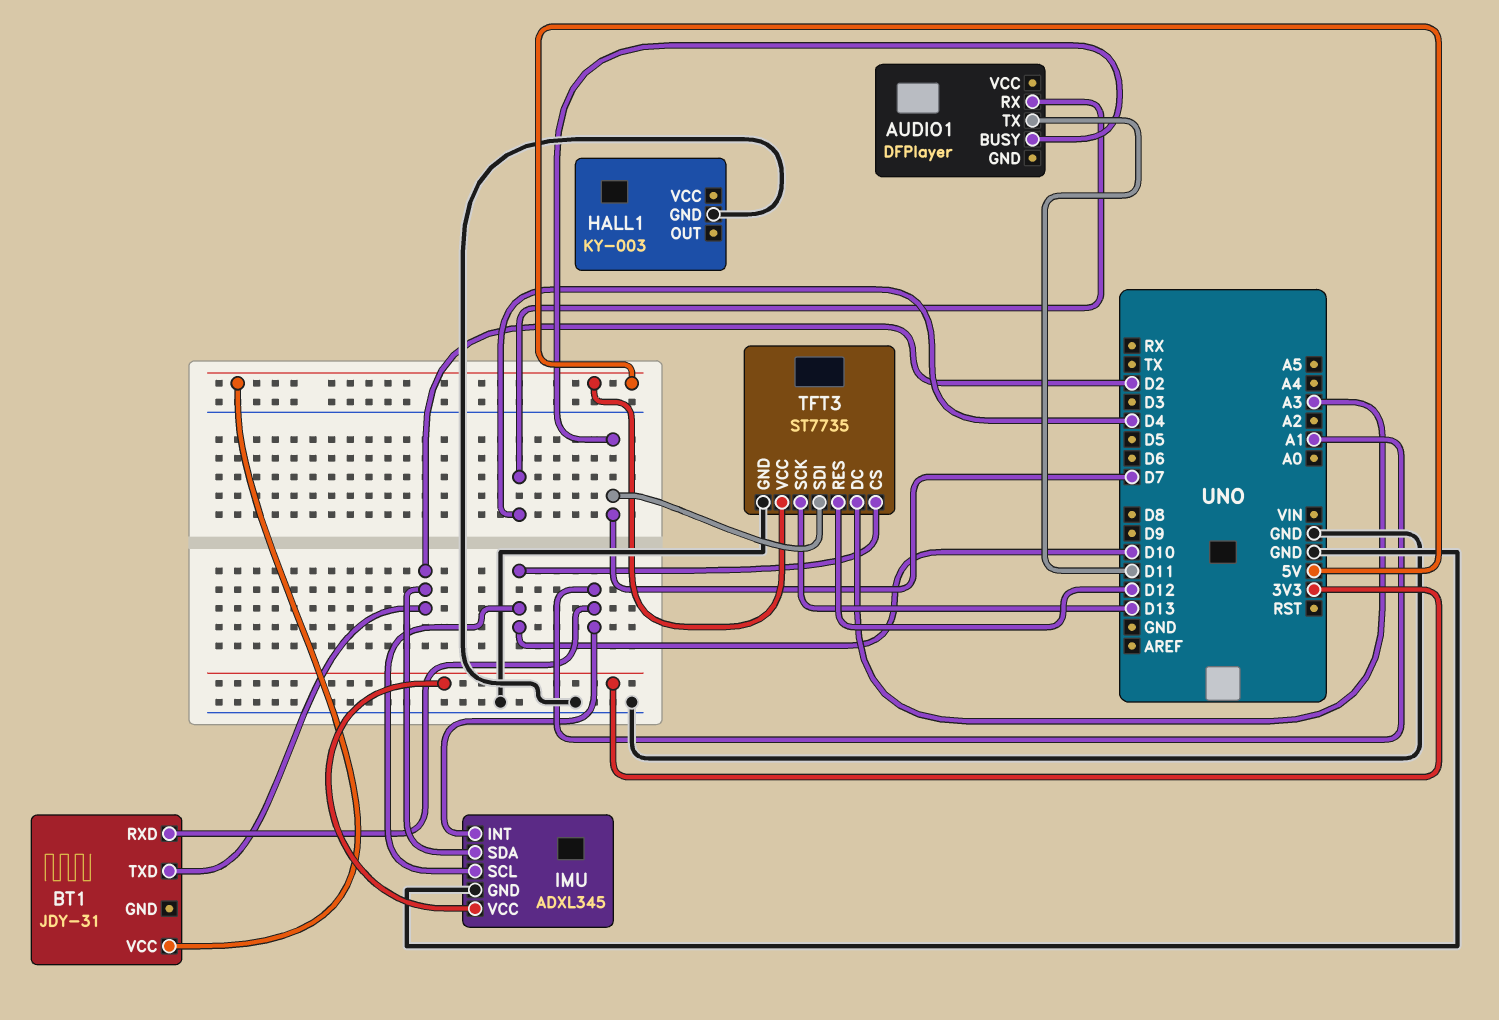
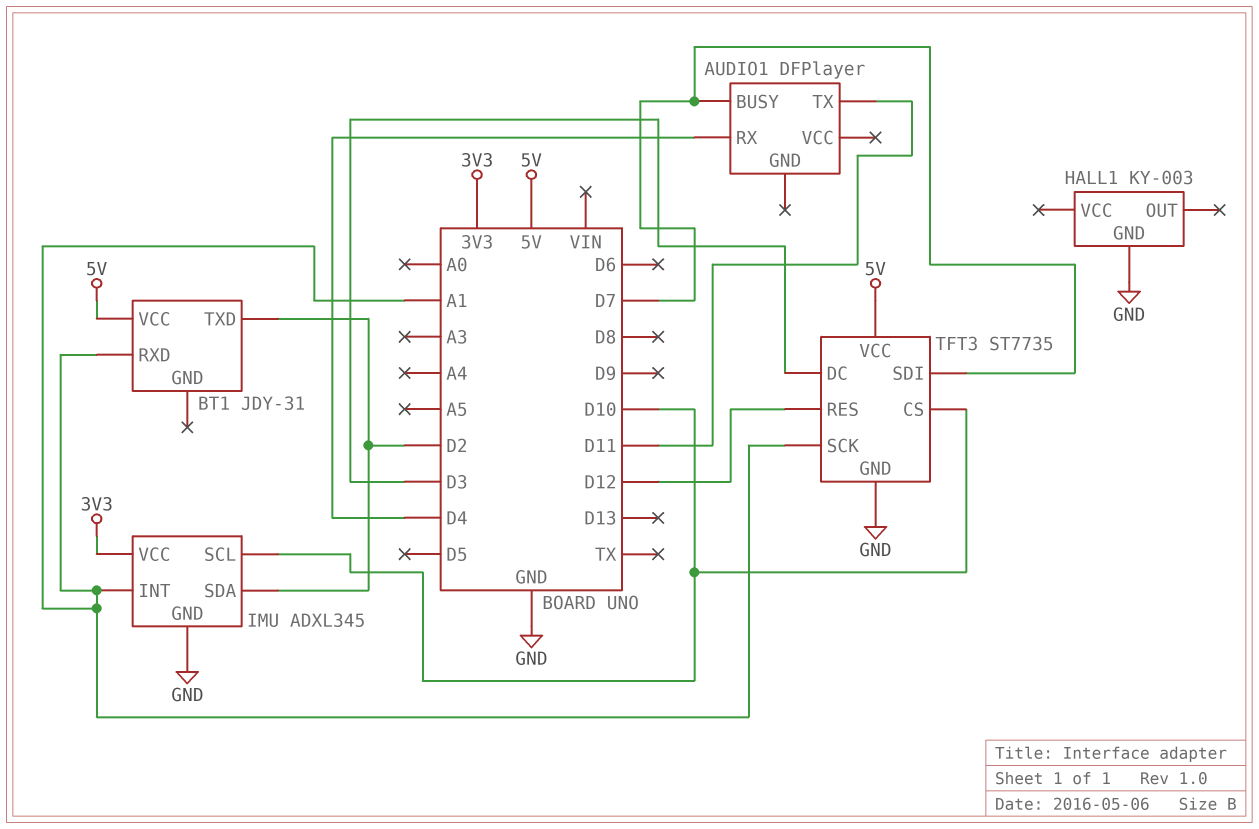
TFT3 pin DC: A3 -> D3
TFT3 pin SCK: D13 -> A1

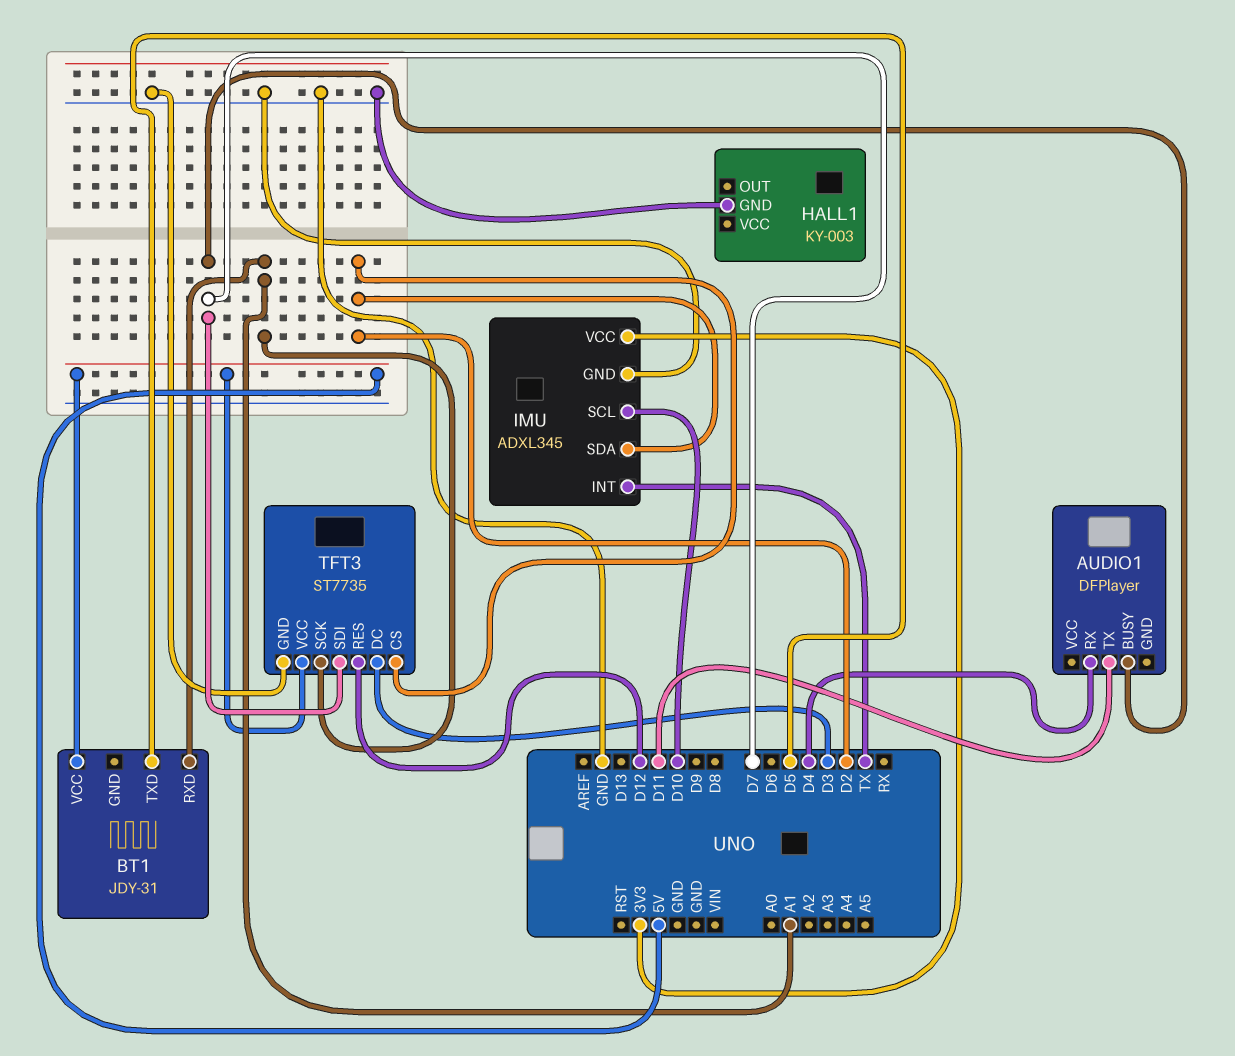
BT1 pin TXD: D2 -> D5
IMU pin INT: A1 -> TX
TFT3 pin CS: D10 -> D2

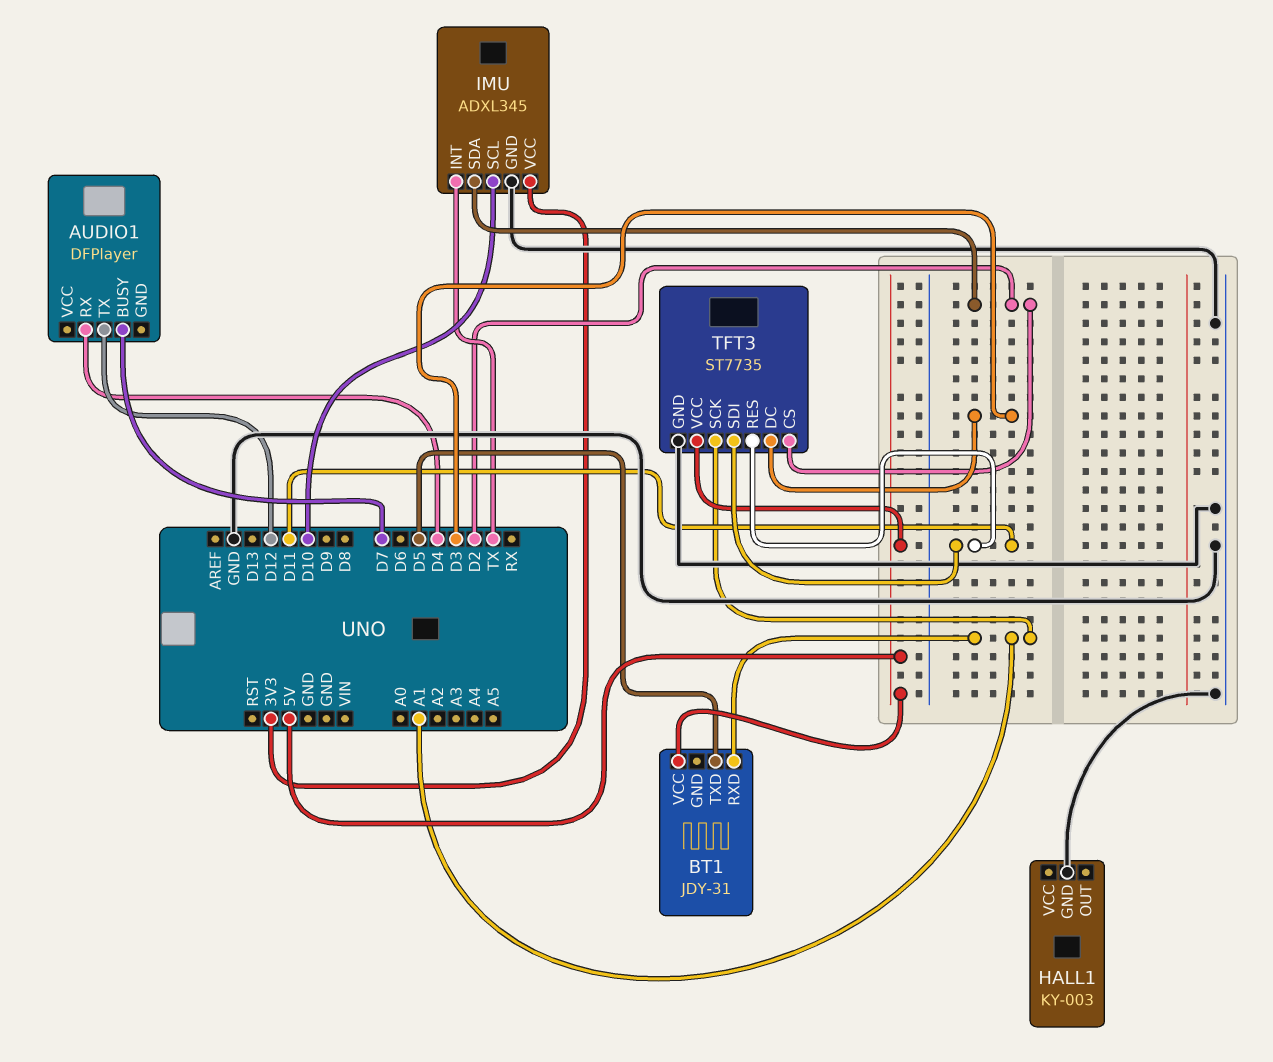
AUDIO1 pin TX: D11 -> D12
TFT3 pin RES: D12 -> D11
TFT3 pin SDI: D7 -> D11

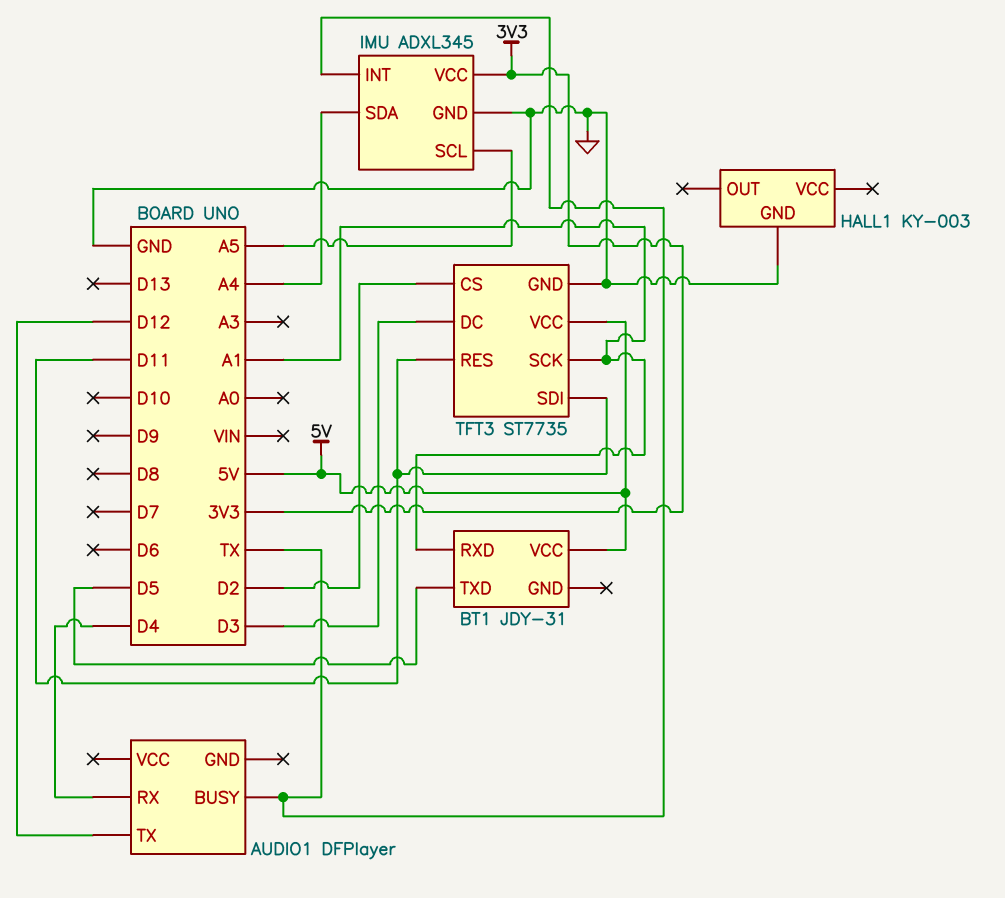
AUDIO1 pin BUSY: D7 -> TX
IMU pin SCL: D10 -> A5
IMU pin SDA: D2 -> A4

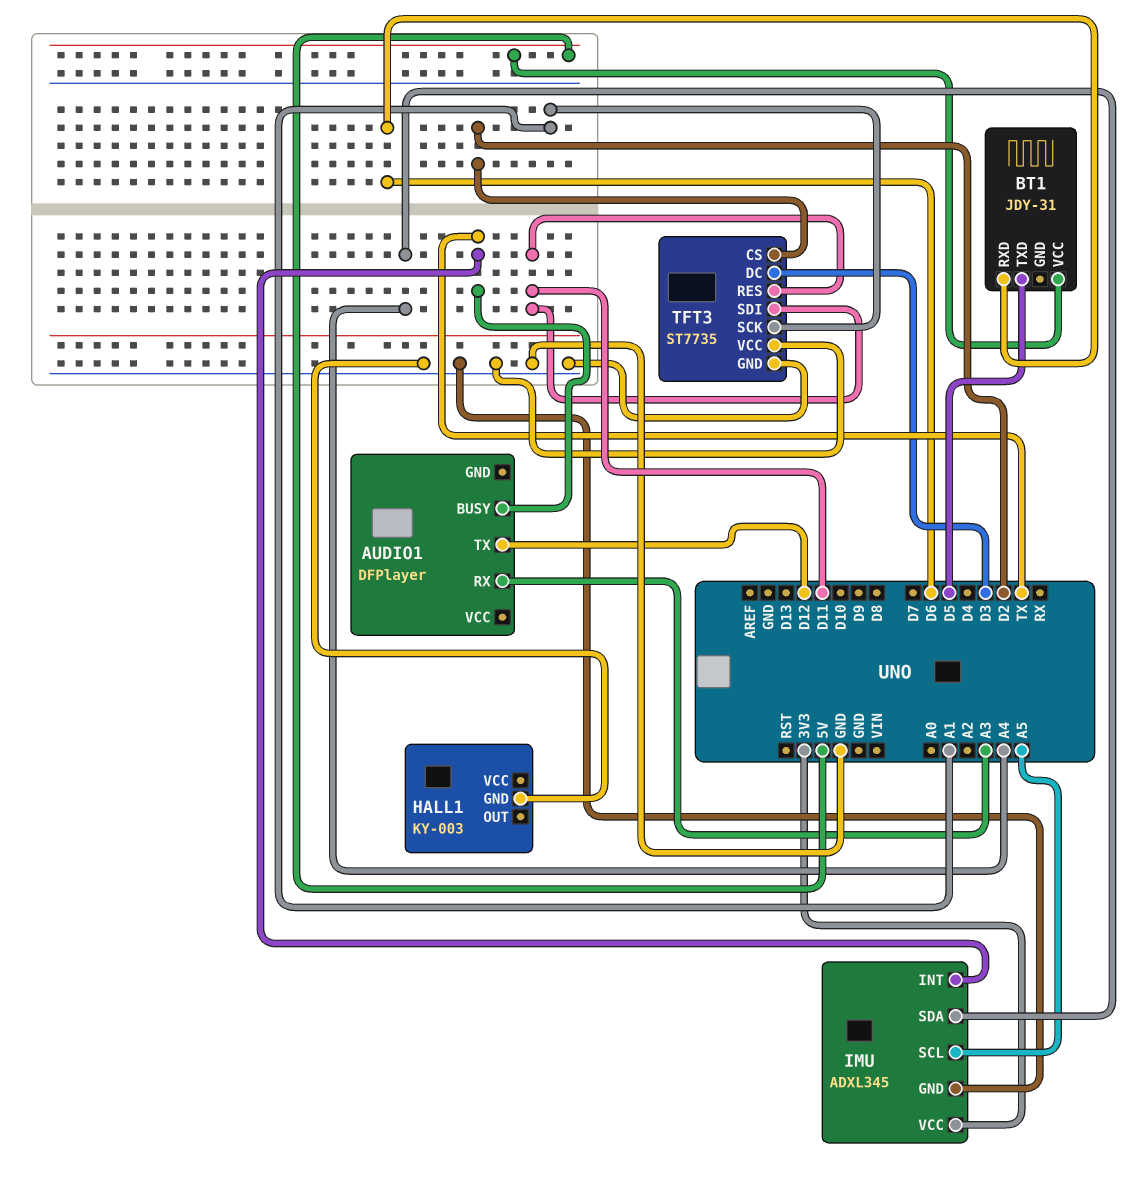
AUDIO1 pin RX: D4 -> A3
BT1 pin RXD: A1 -> D6
TFT3 pin VCC: 5V -> GND

